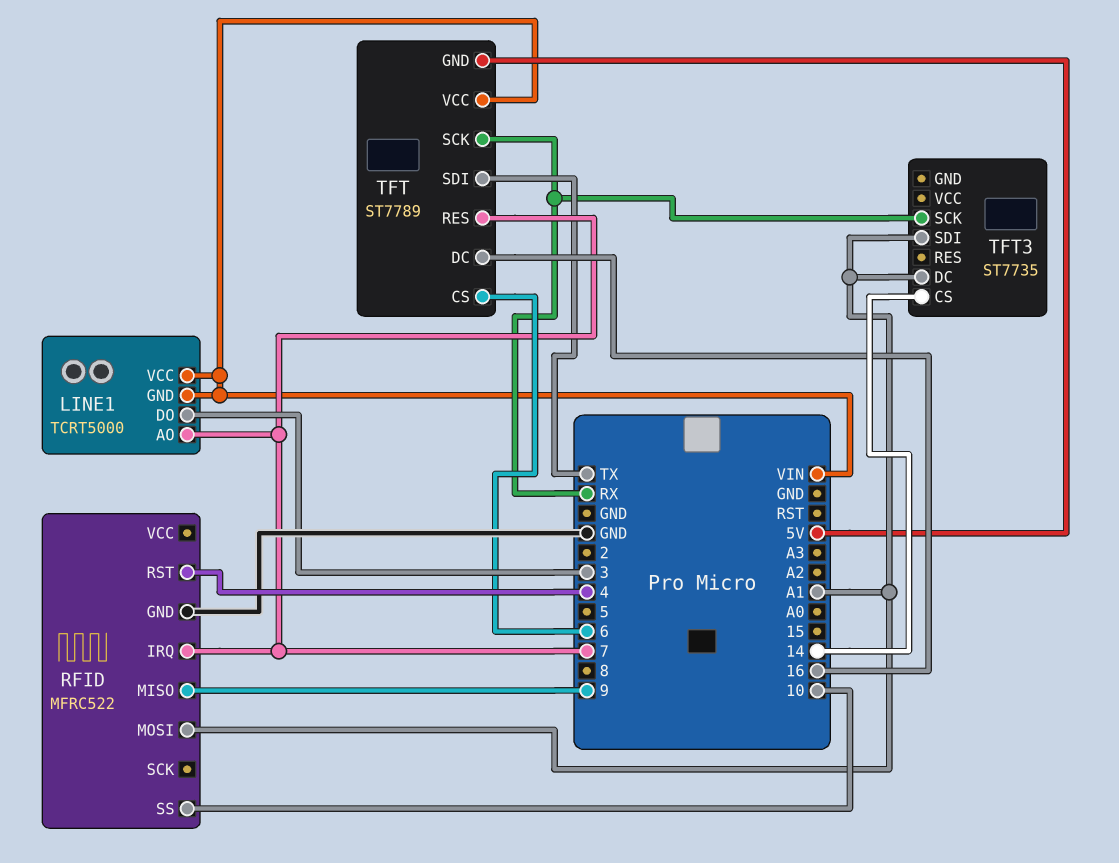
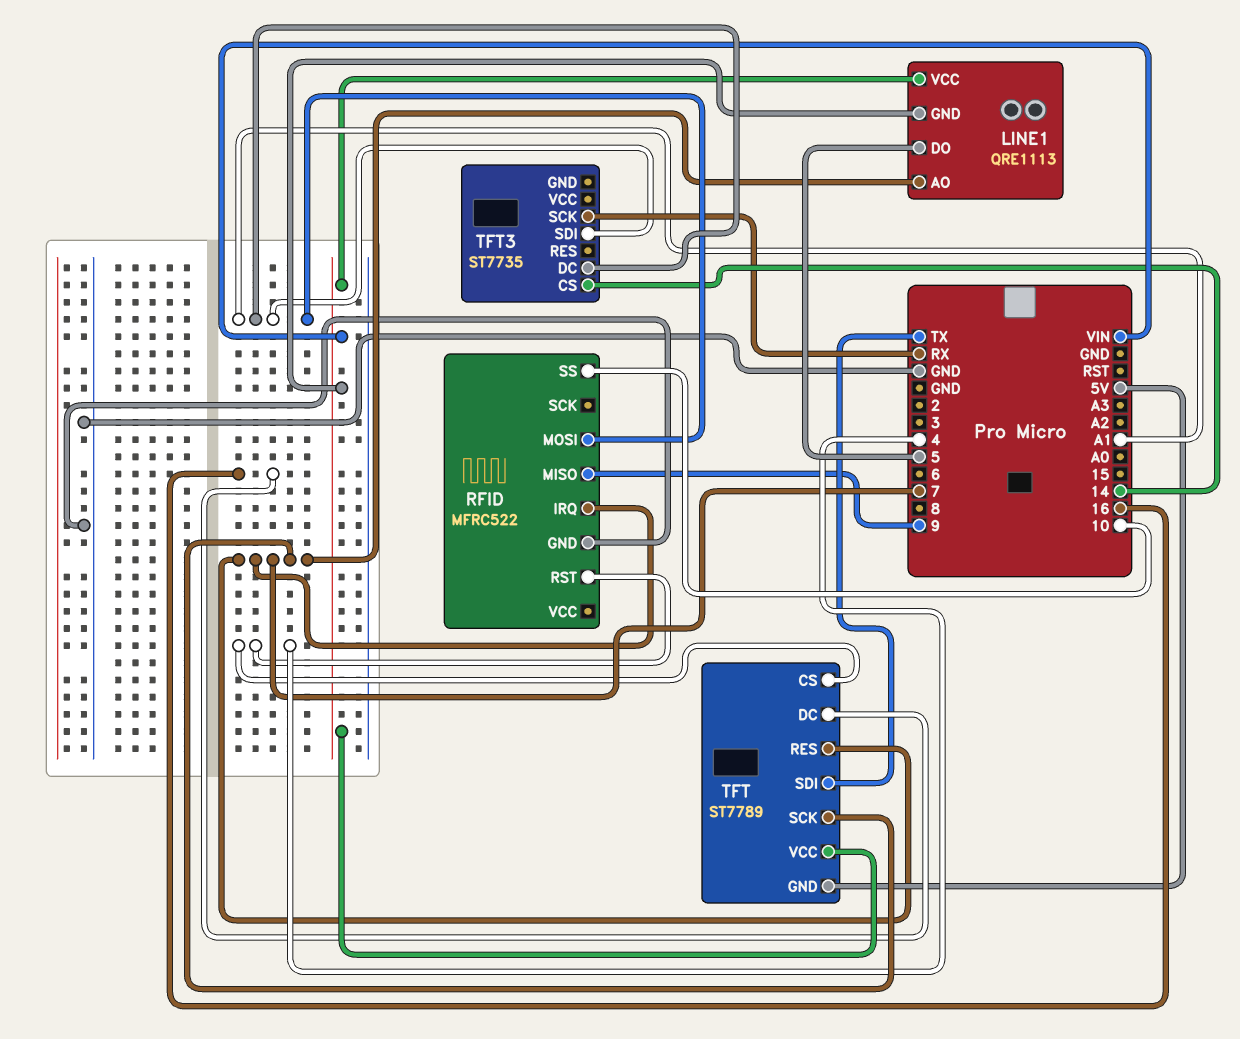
LINE1: TCRT5000 -> QRE1113
LINE1 pin DO: 3 -> 5
TFT pin CS: 6 -> 4
TFT pin SCK: RX -> 7

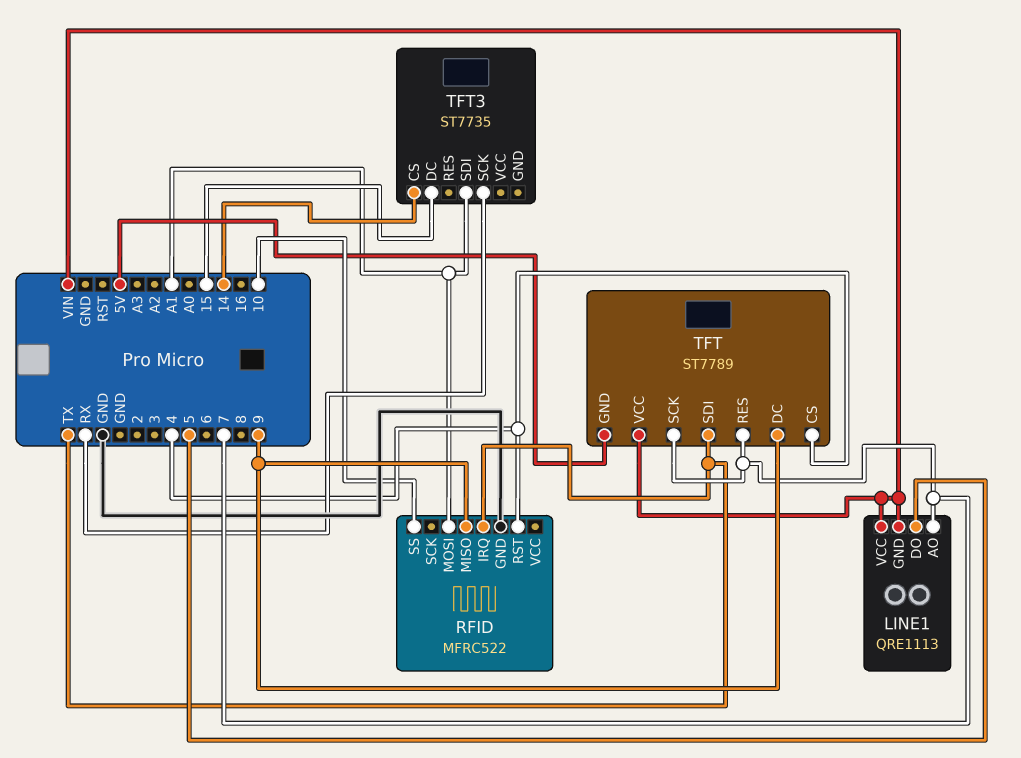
RFID pin IRQ: 7 -> TX
TFT pin DC: 16 -> 9
TFT3 pin DC: A1 -> 15

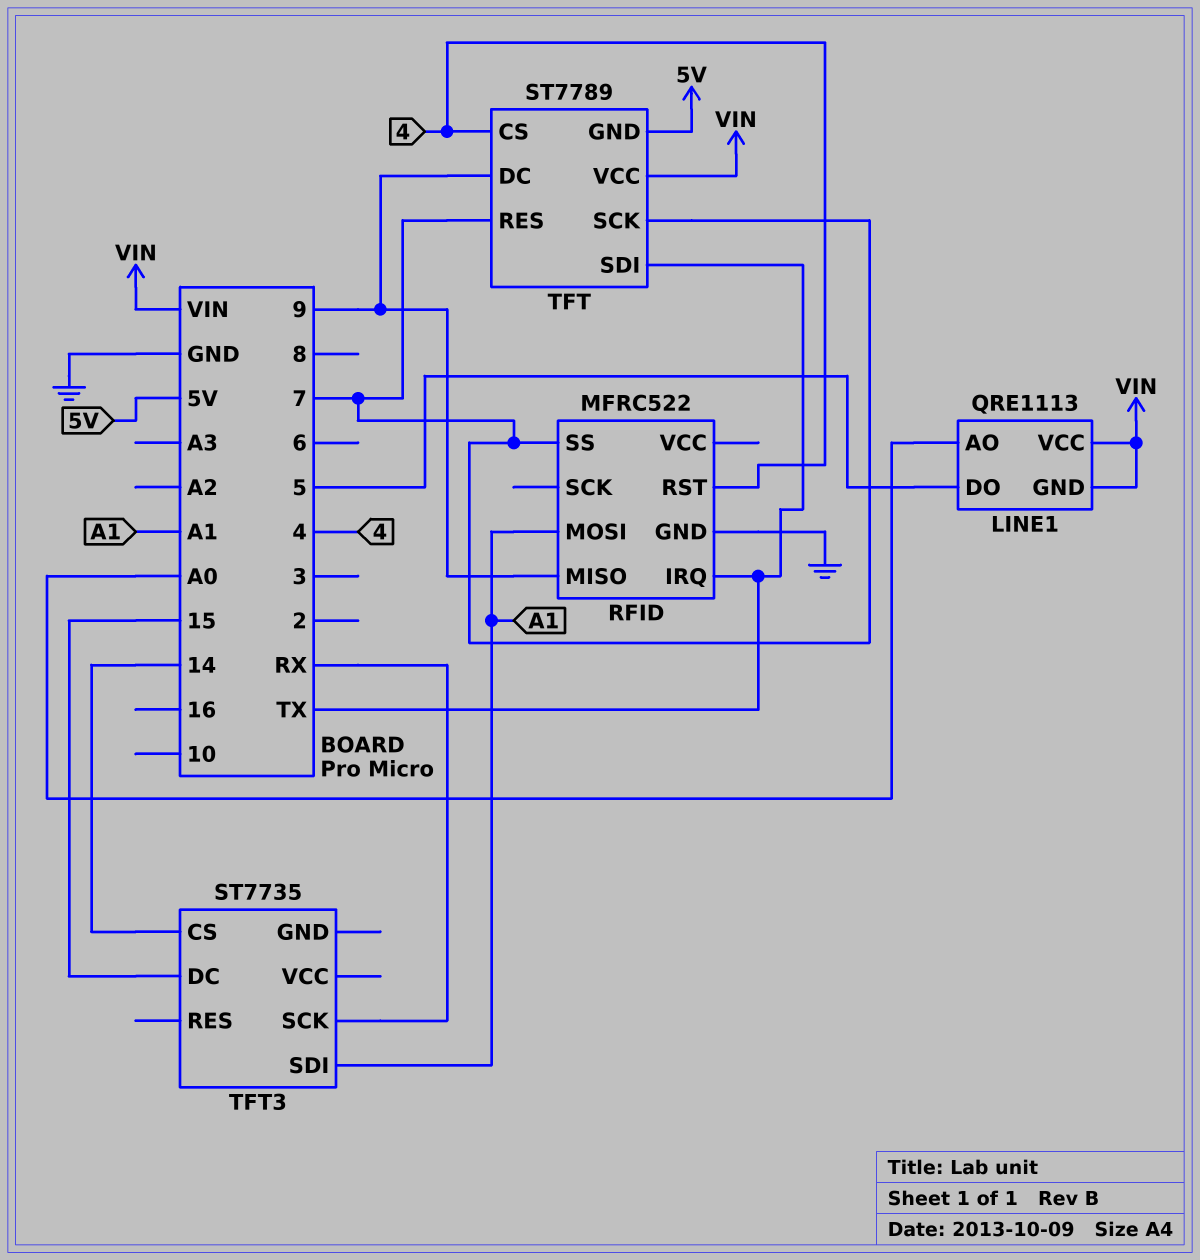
LINE1 pin AO: 7 -> A0
RFID pin SS: 10 -> 7

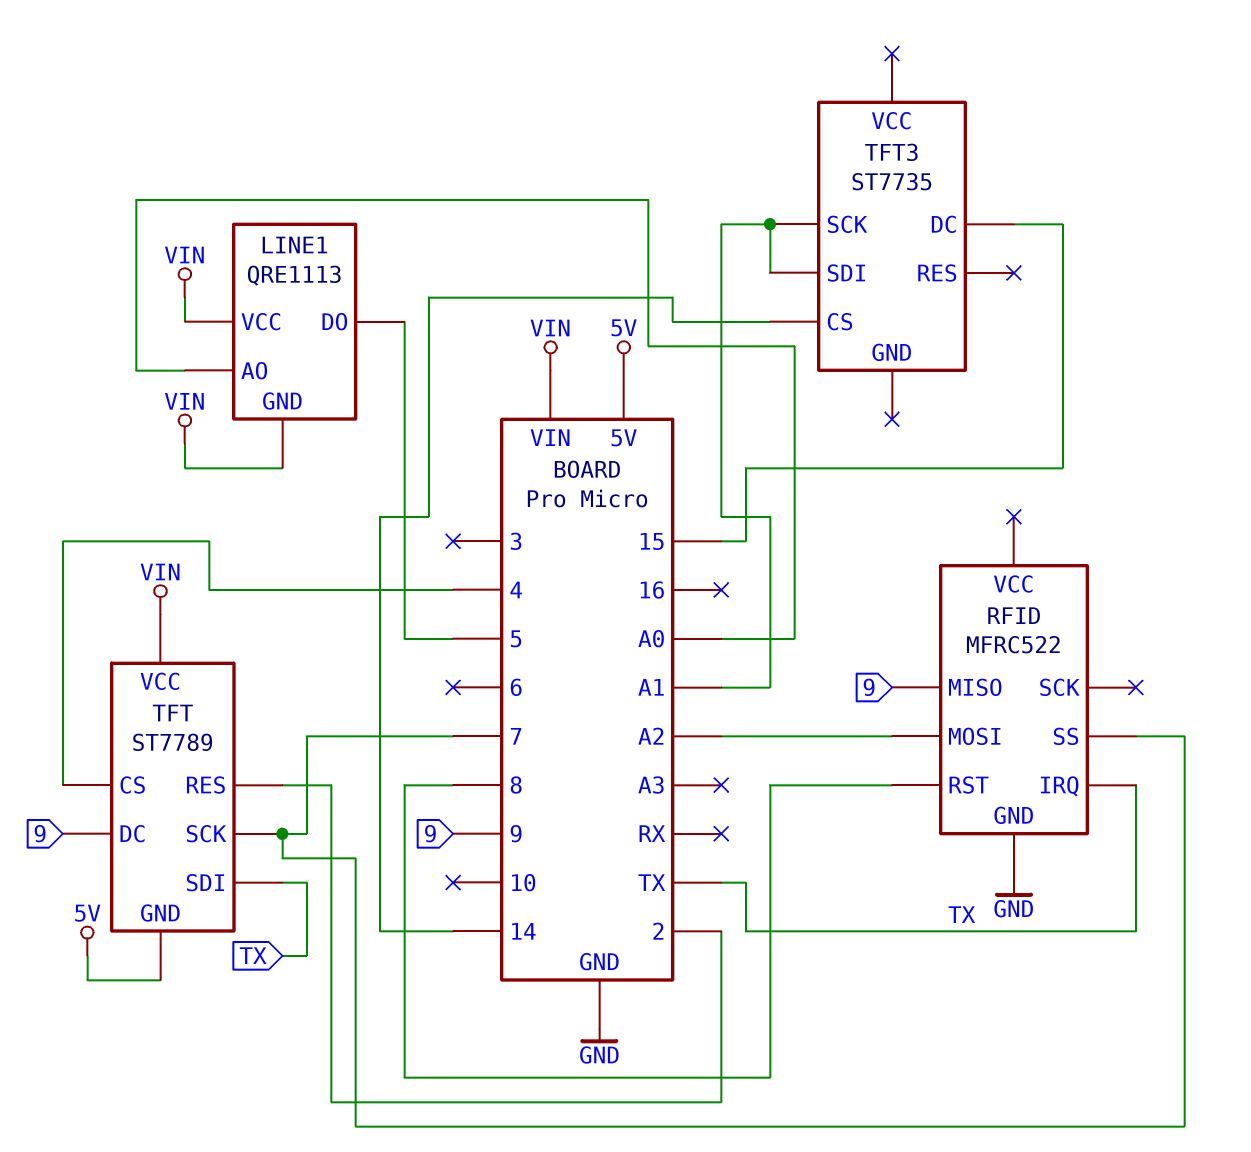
RFID pin MOSI: A1 -> A2
RFID pin RST: 4 -> 8
TFT pin RES: 7 -> 2
TFT3 pin SCK: RX -> A1

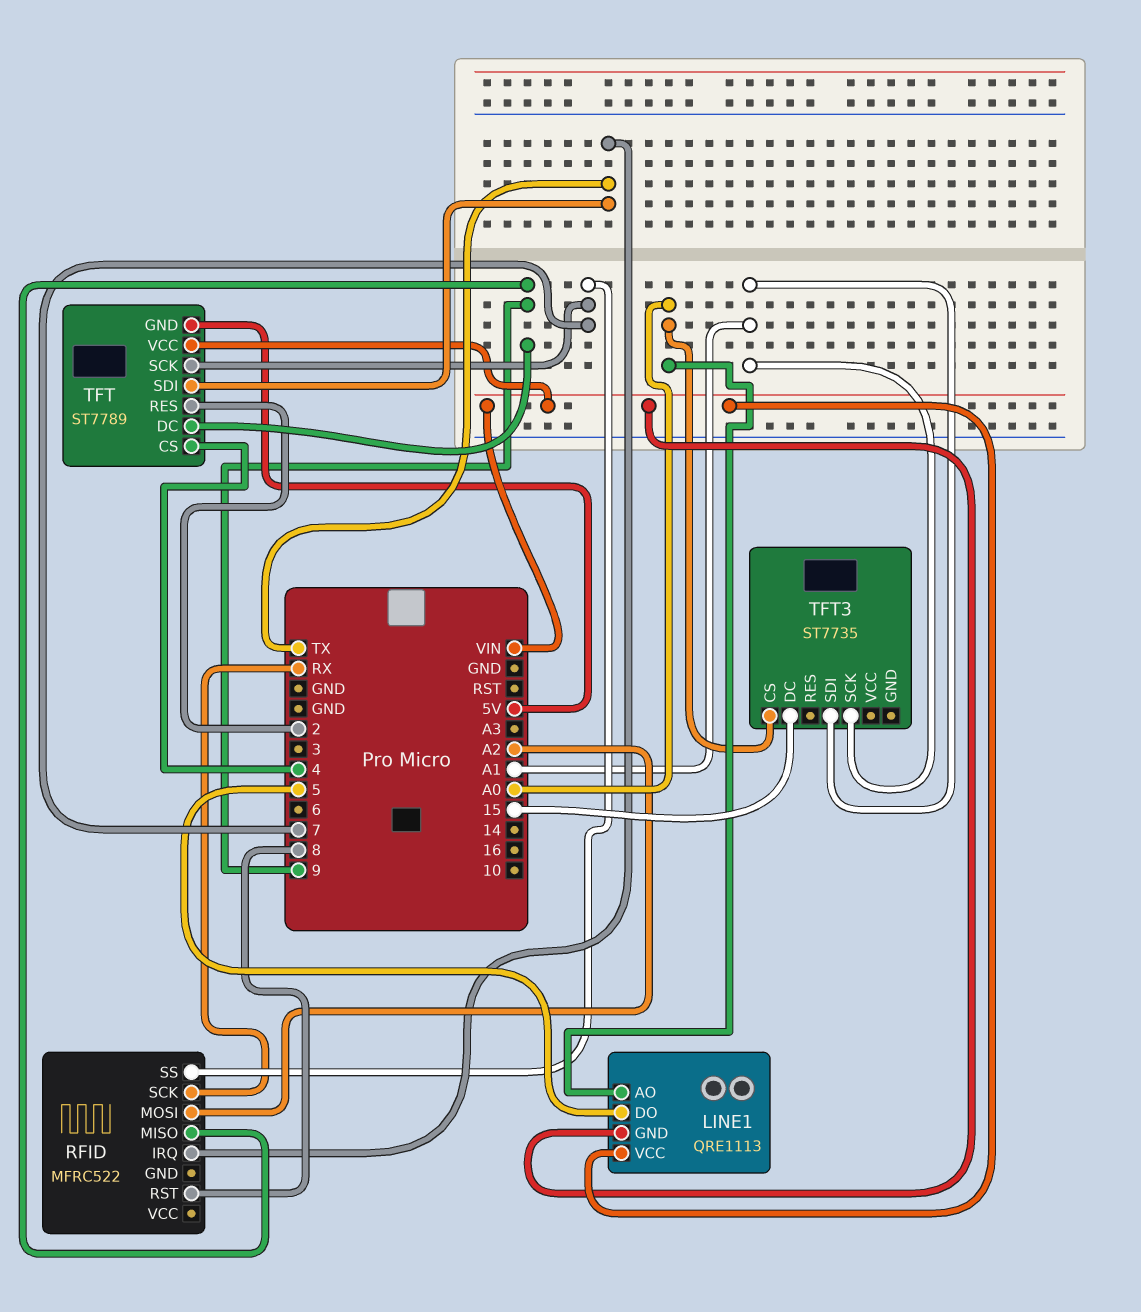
RFID pin GND: GND -> none
RFID pin SCK: none -> RX
TFT3 pin CS: 14 -> A0

